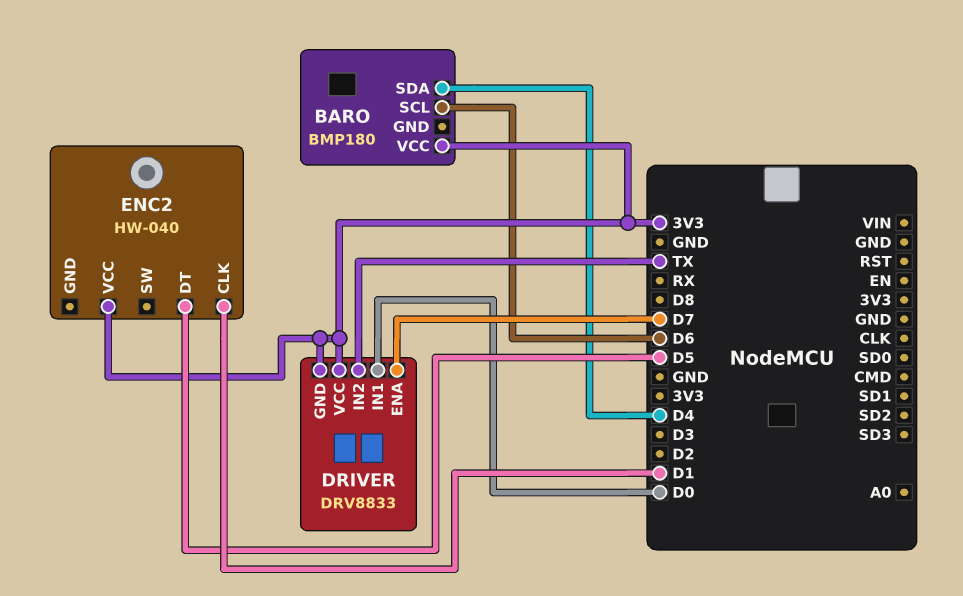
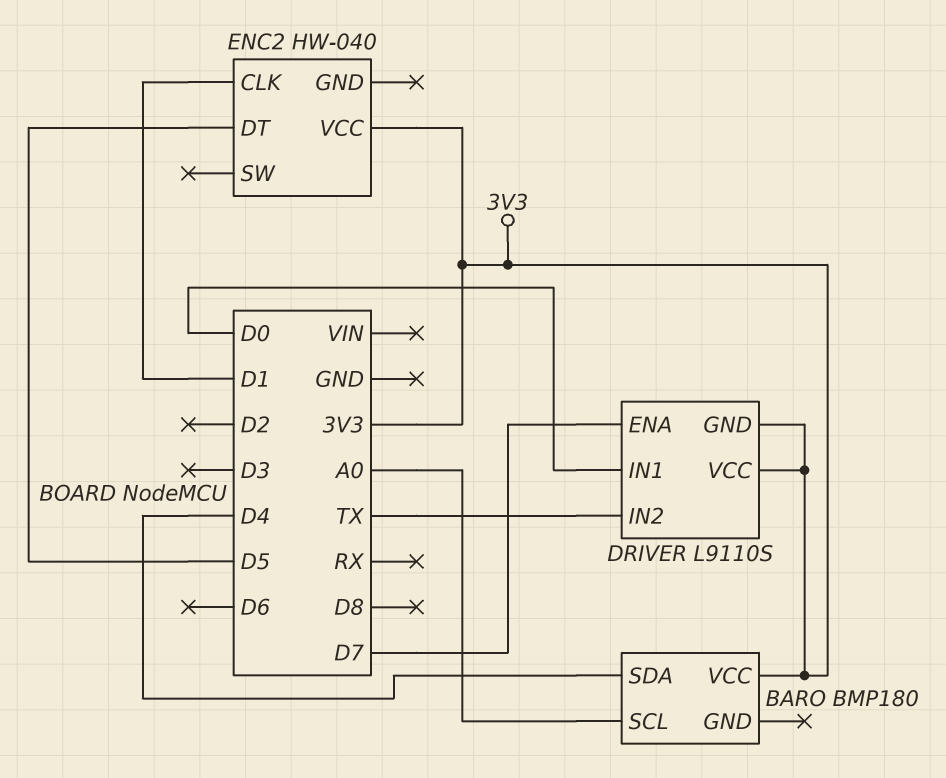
BARO pin SCL: D6 -> A0
DRIVER: DRV8833 -> L9110S

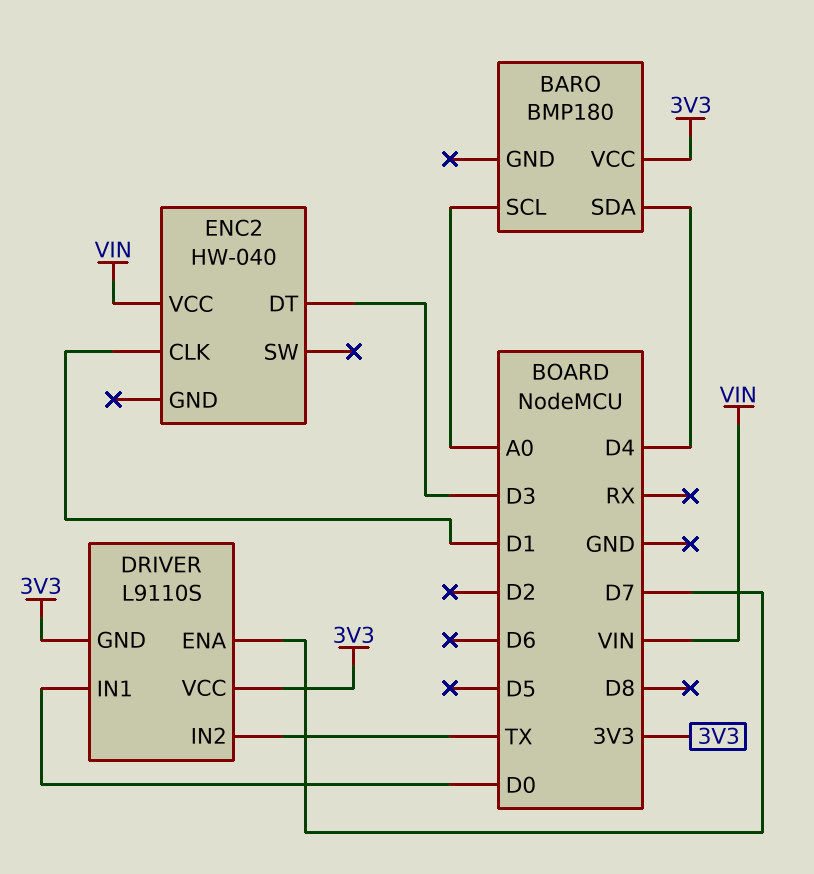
ENC2 pin DT: D5 -> D3
ENC2 pin VCC: 3V3 -> VIN

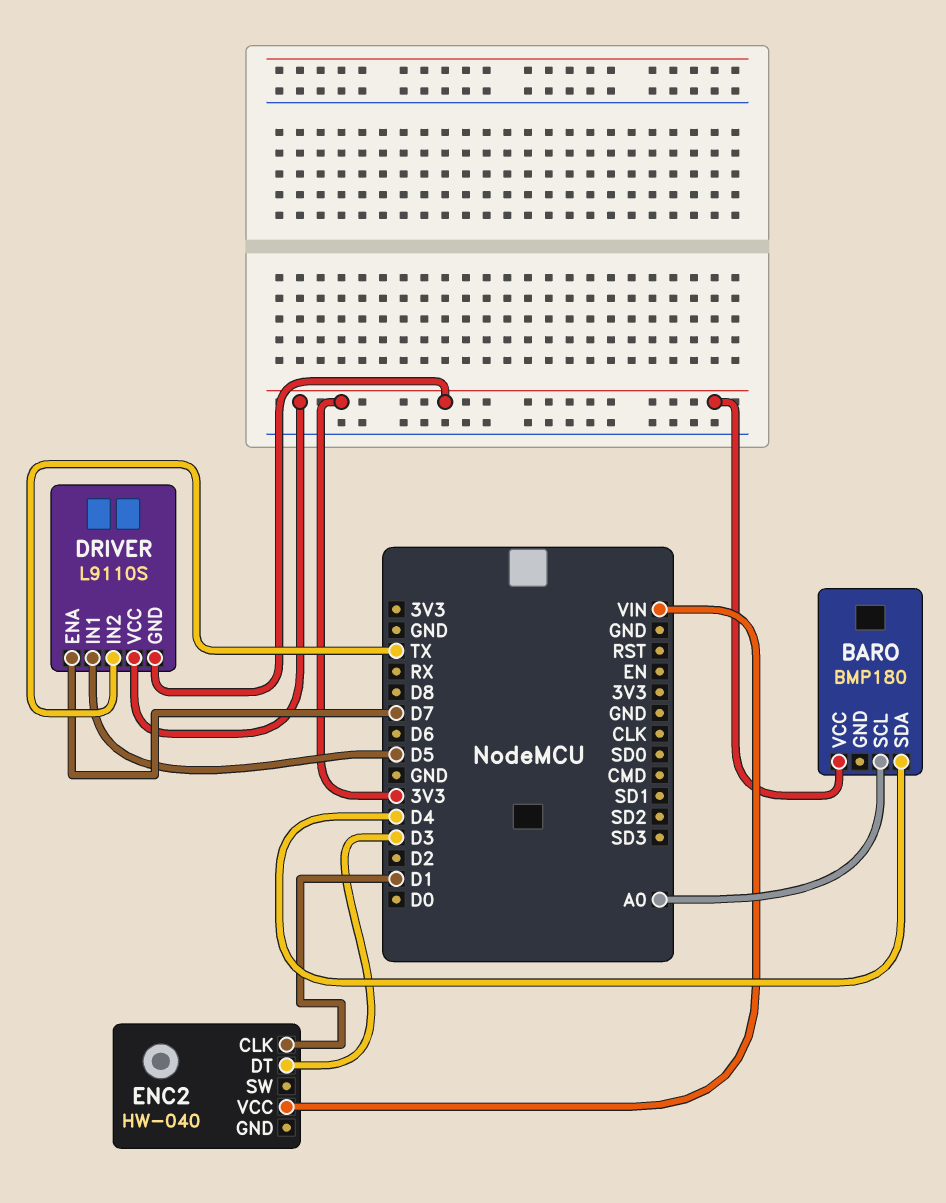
DRIVER pin IN1: D0 -> D5

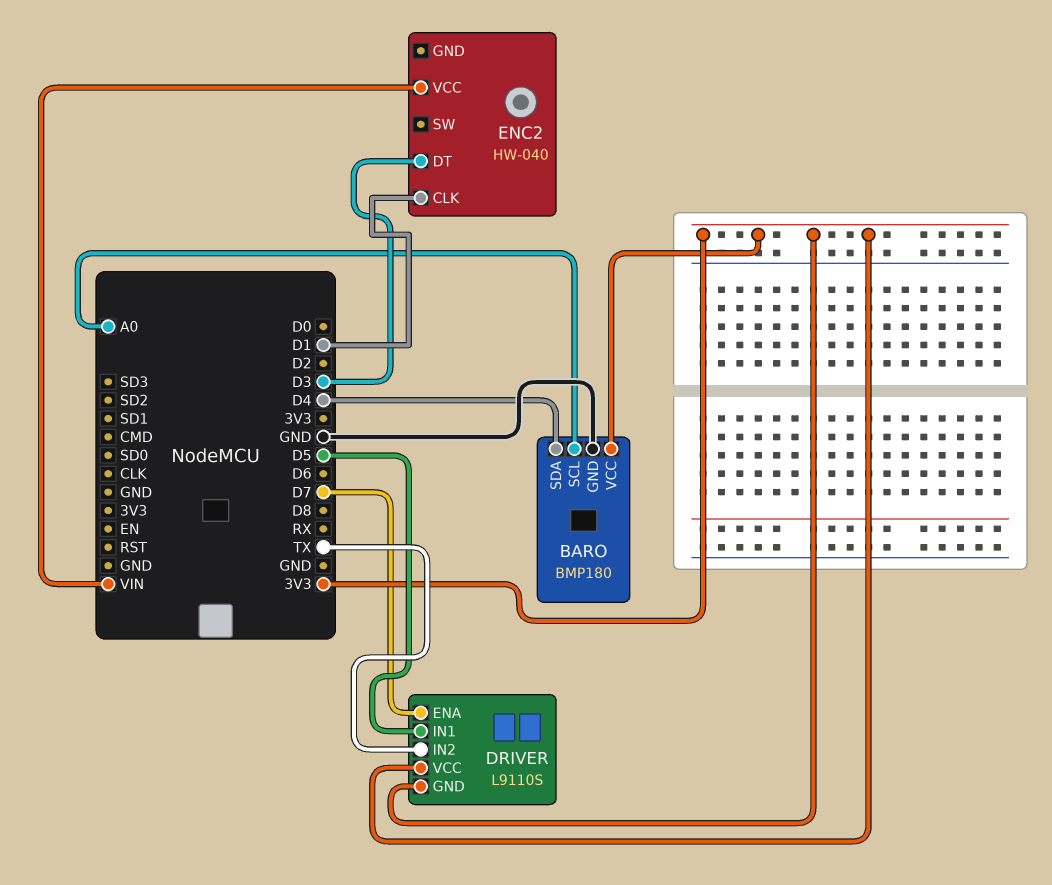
BARO pin GND: none -> GND

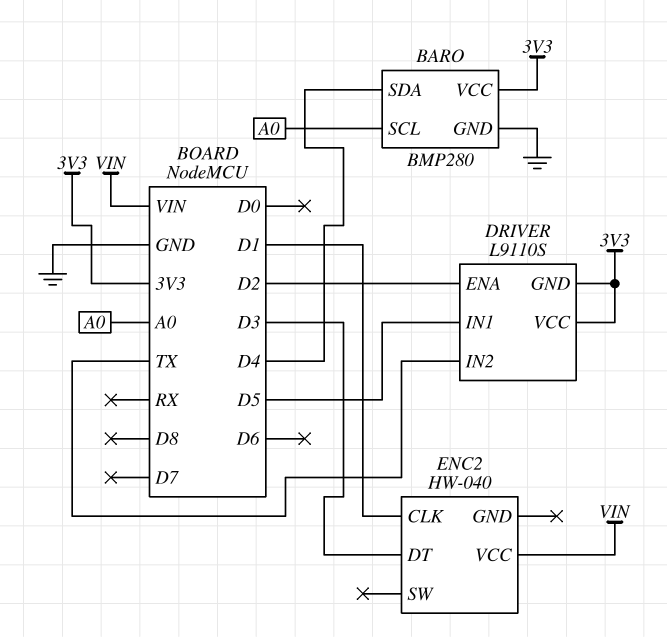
BARO: BMP180 -> BMP280
DRIVER pin ENA: D7 -> D2

